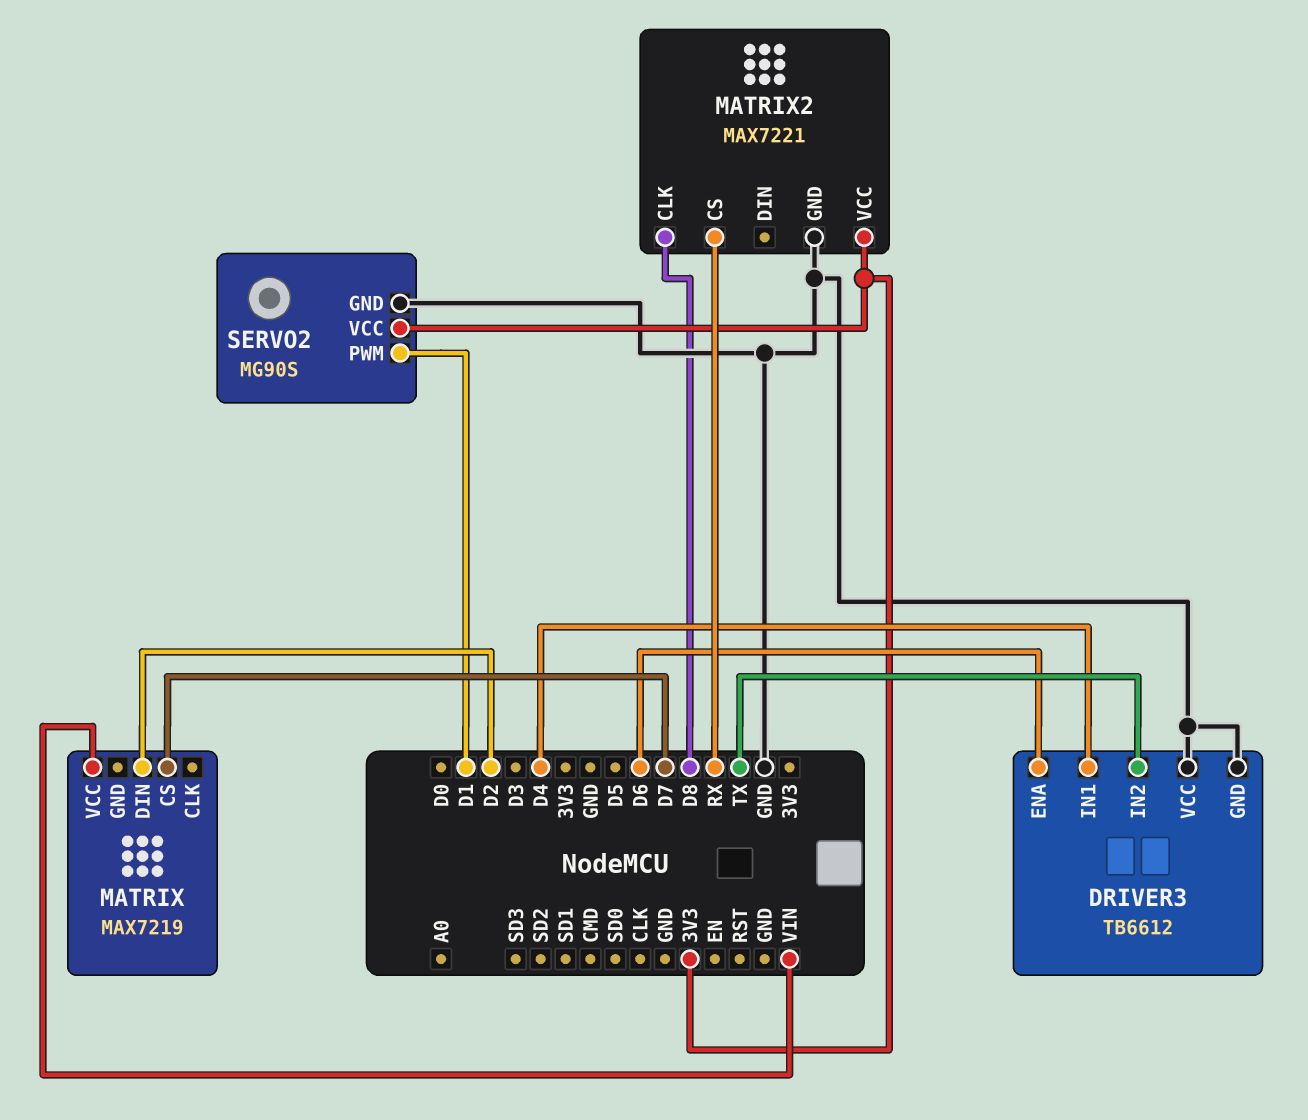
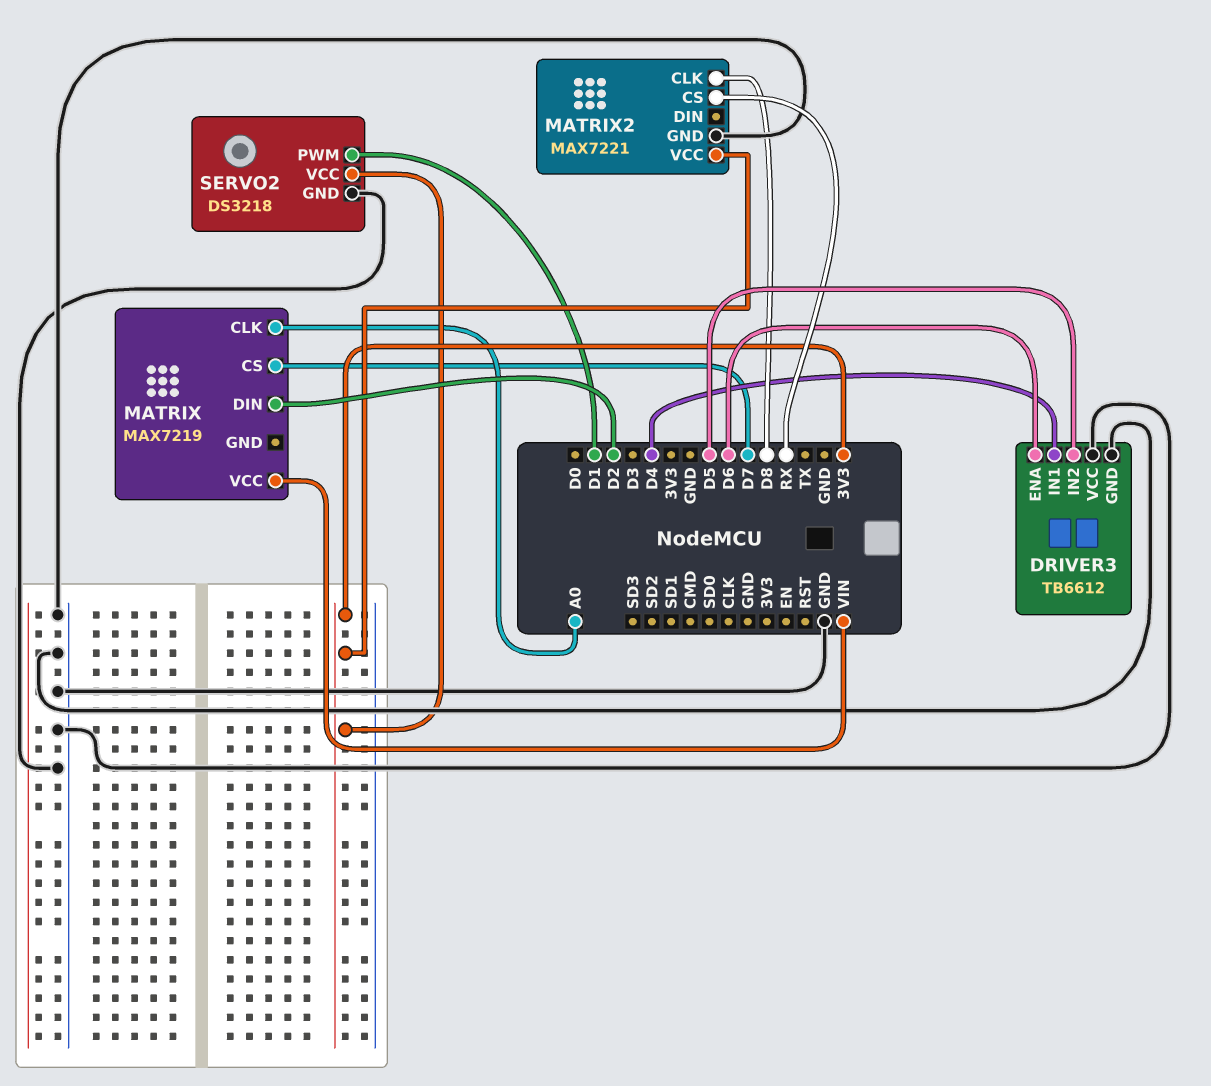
DRIVER3 pin IN2: TX -> D5
MATRIX pin CLK: none -> A0
SERVO2: MG90S -> DS3218

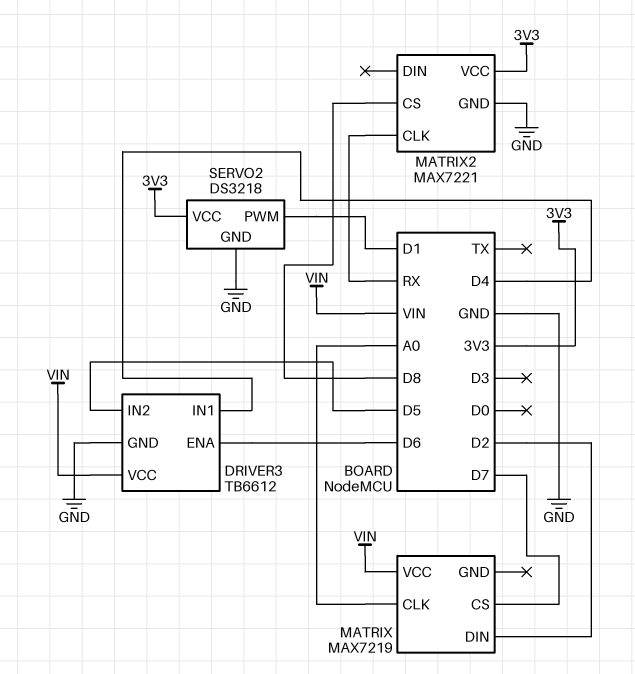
DRIVER3 pin VCC: GND -> VIN
MATRIX2 pin CLK: D8 -> RX
MATRIX2 pin CS: RX -> D8

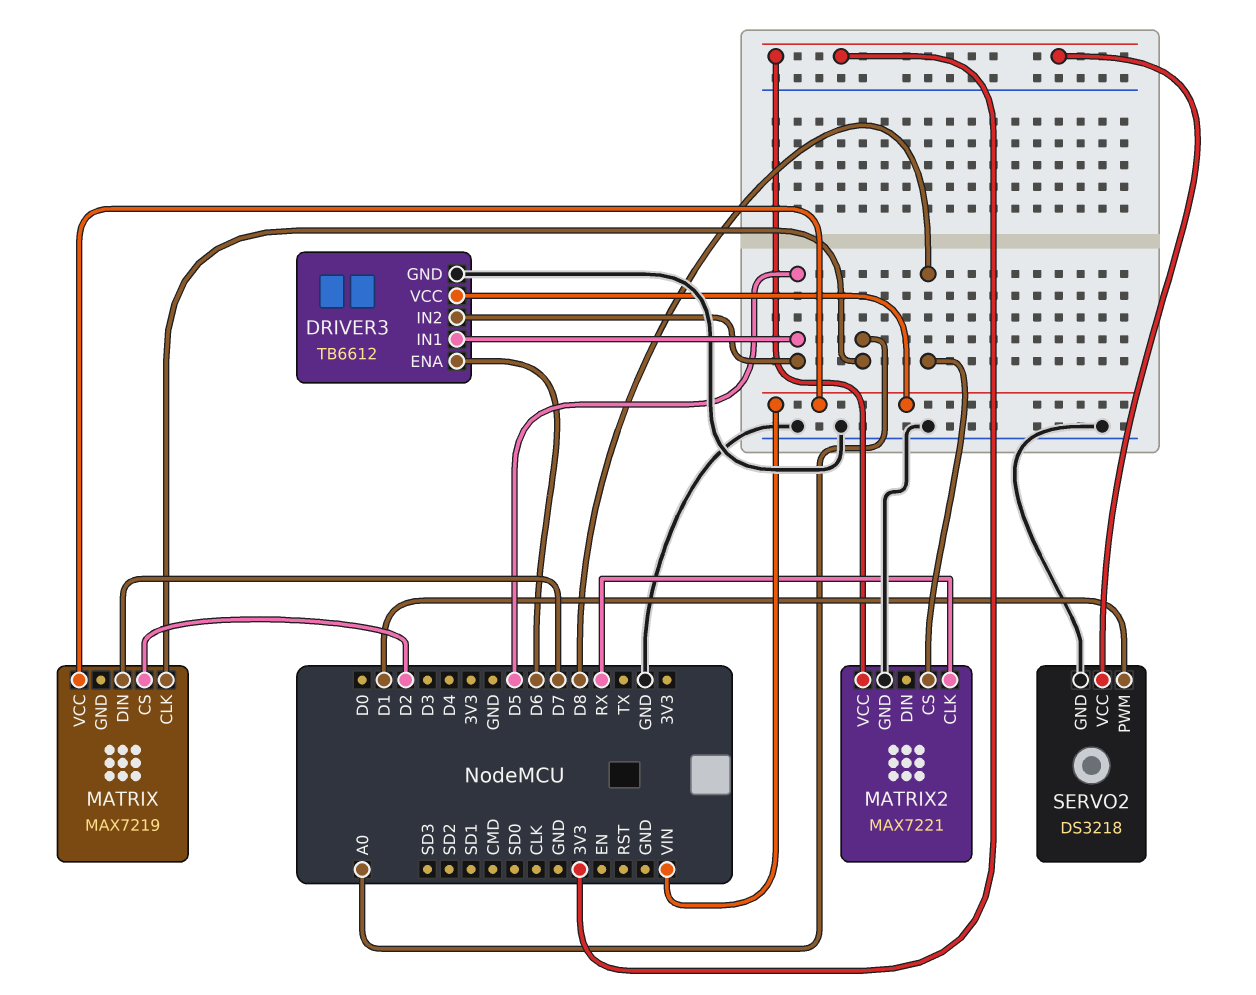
DRIVER3 pin IN1: D4 -> D5
MATRIX pin CS: D7 -> D2
MATRIX pin DIN: D2 -> D7

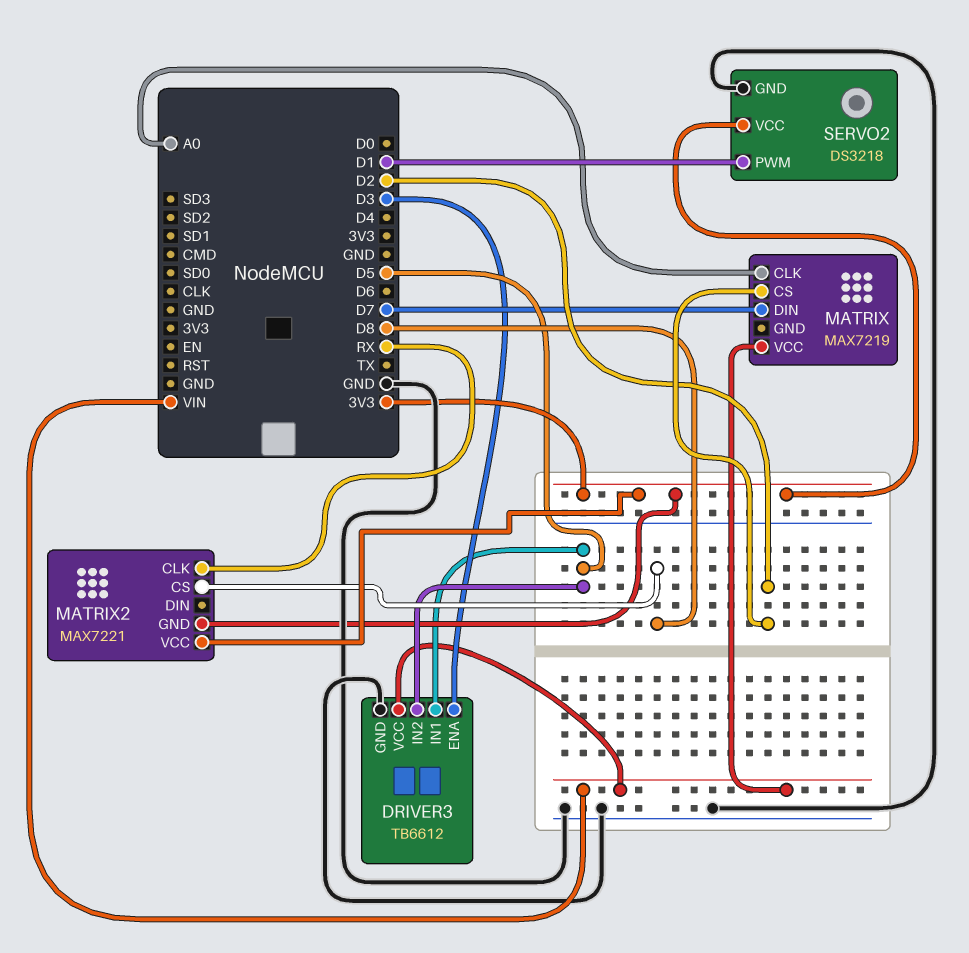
DRIVER3 pin ENA: D6 -> D3
MATRIX2 pin GND: GND -> 3V3

